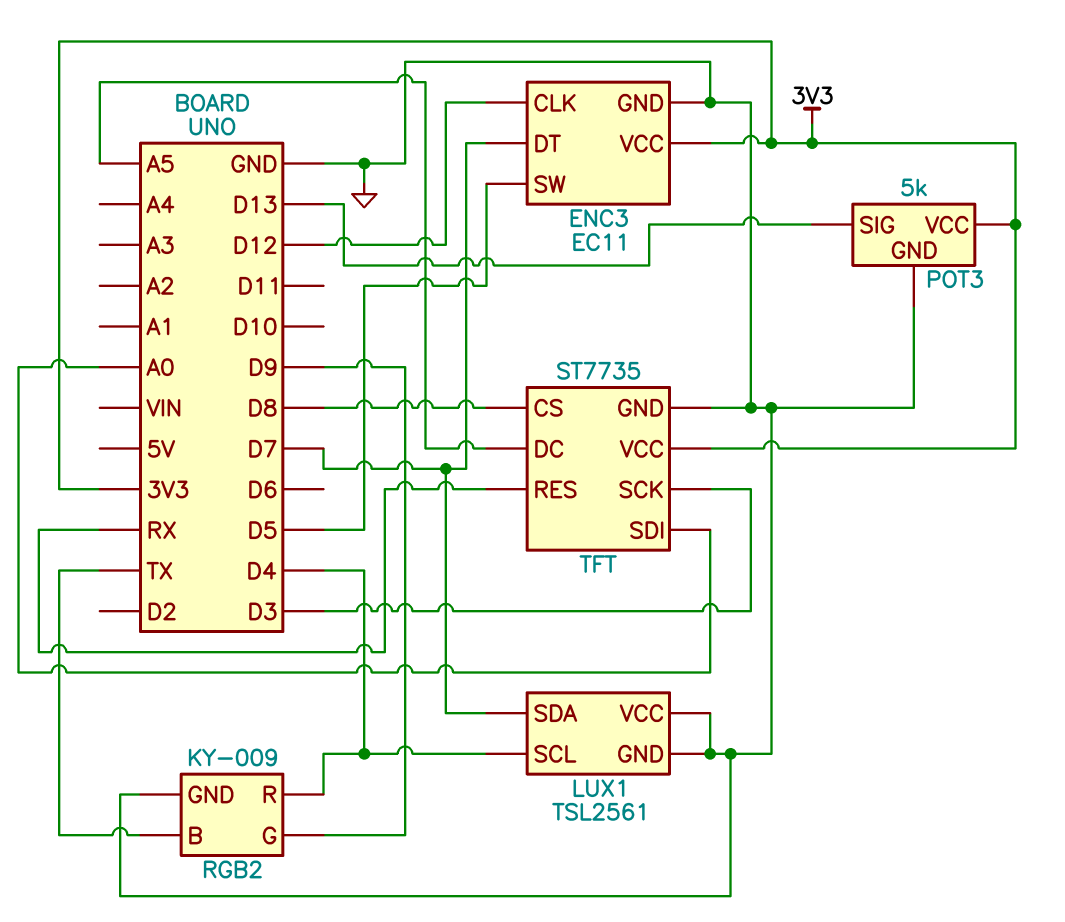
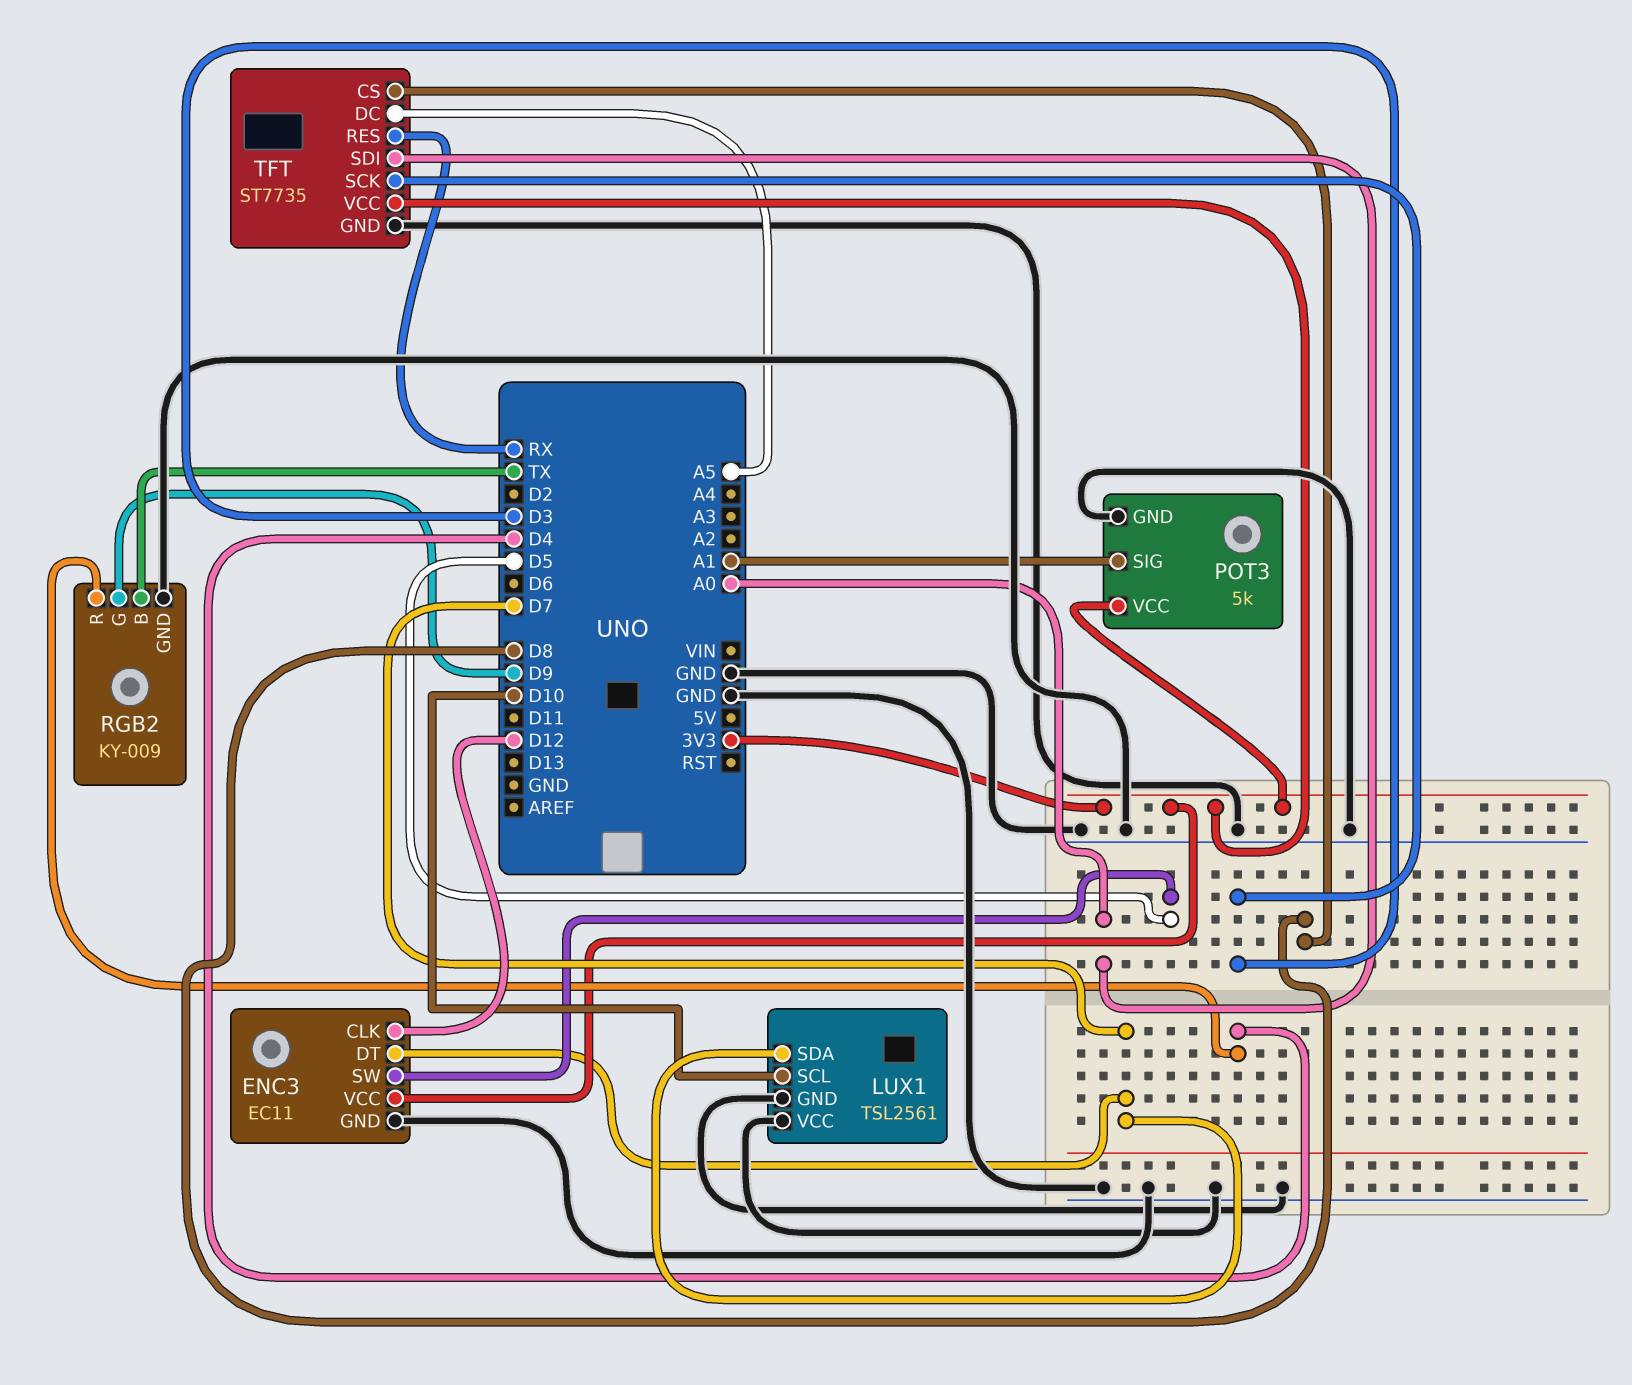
LUX1 pin SCL: D4 -> D10
POT3 pin SIG: D13 -> A1

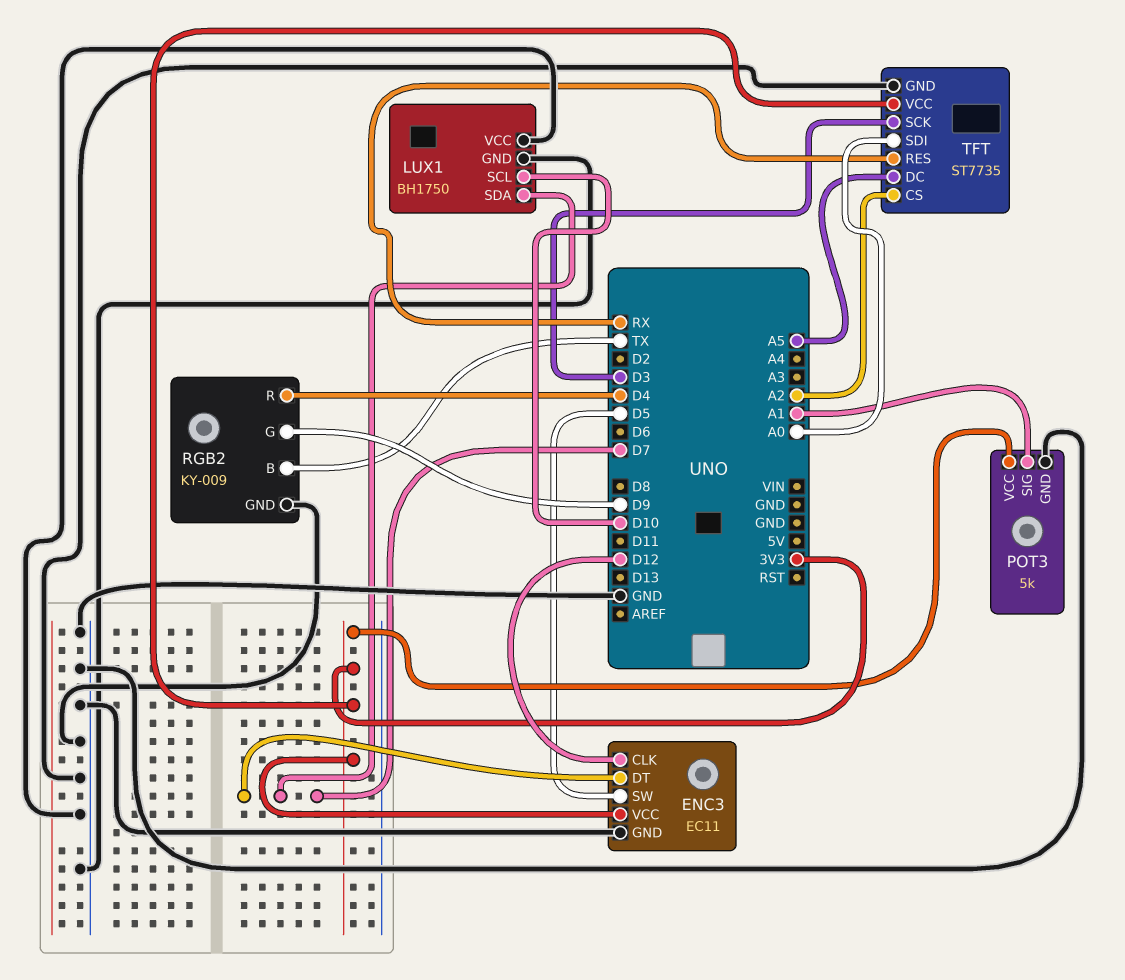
LUX1: TSL2561 -> BH1750
TFT pin CS: D8 -> A2

